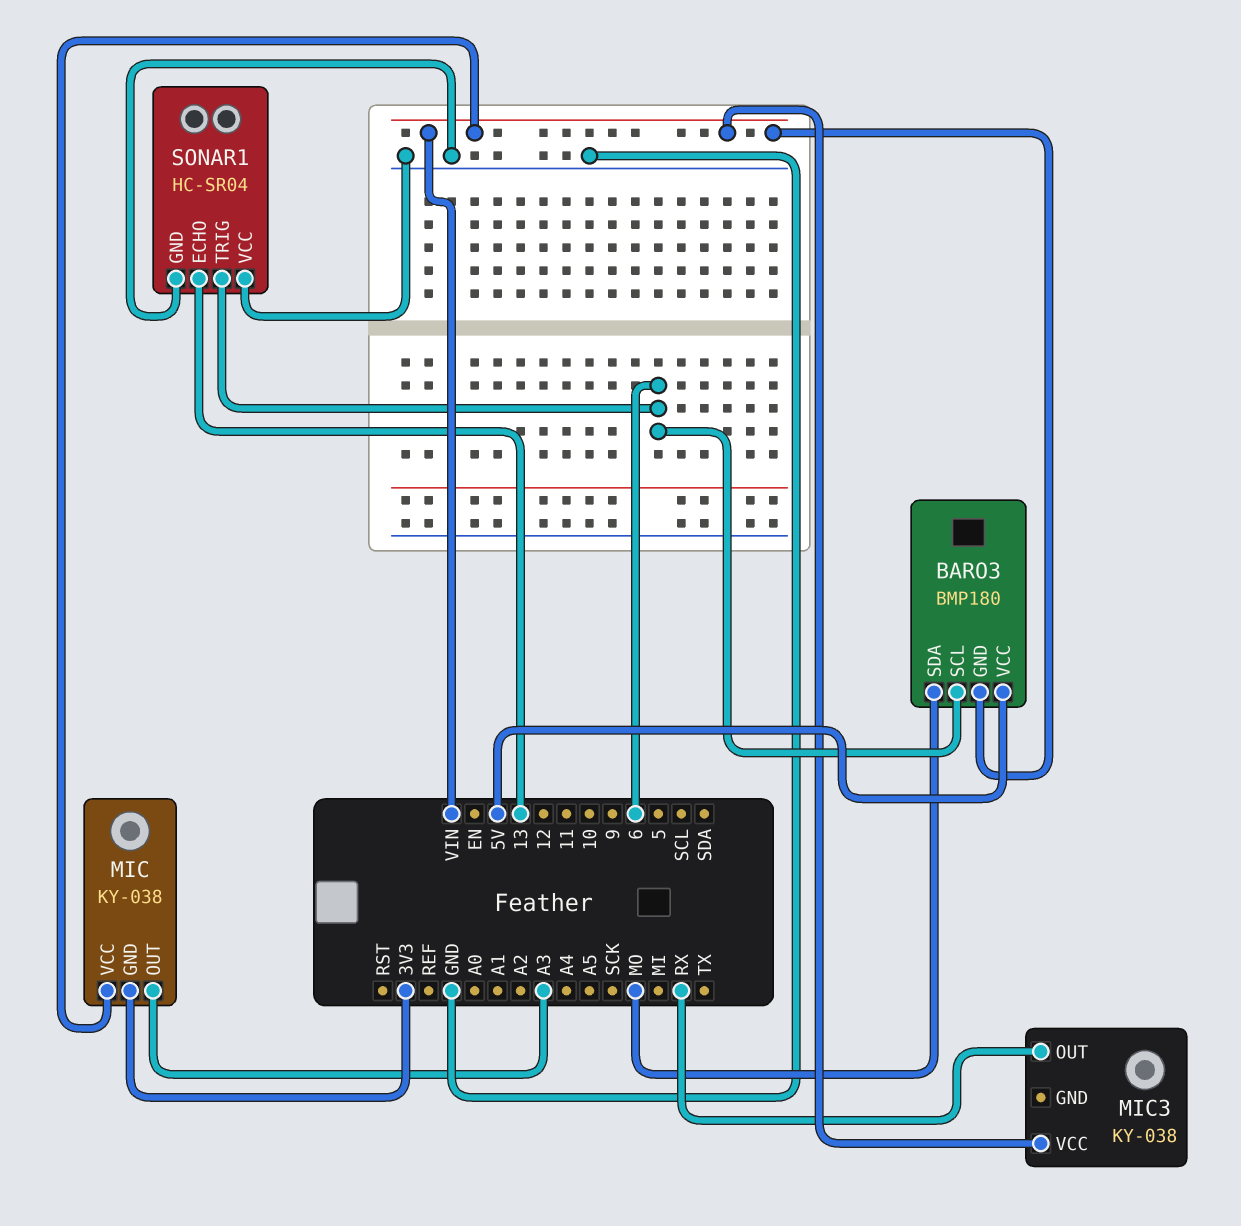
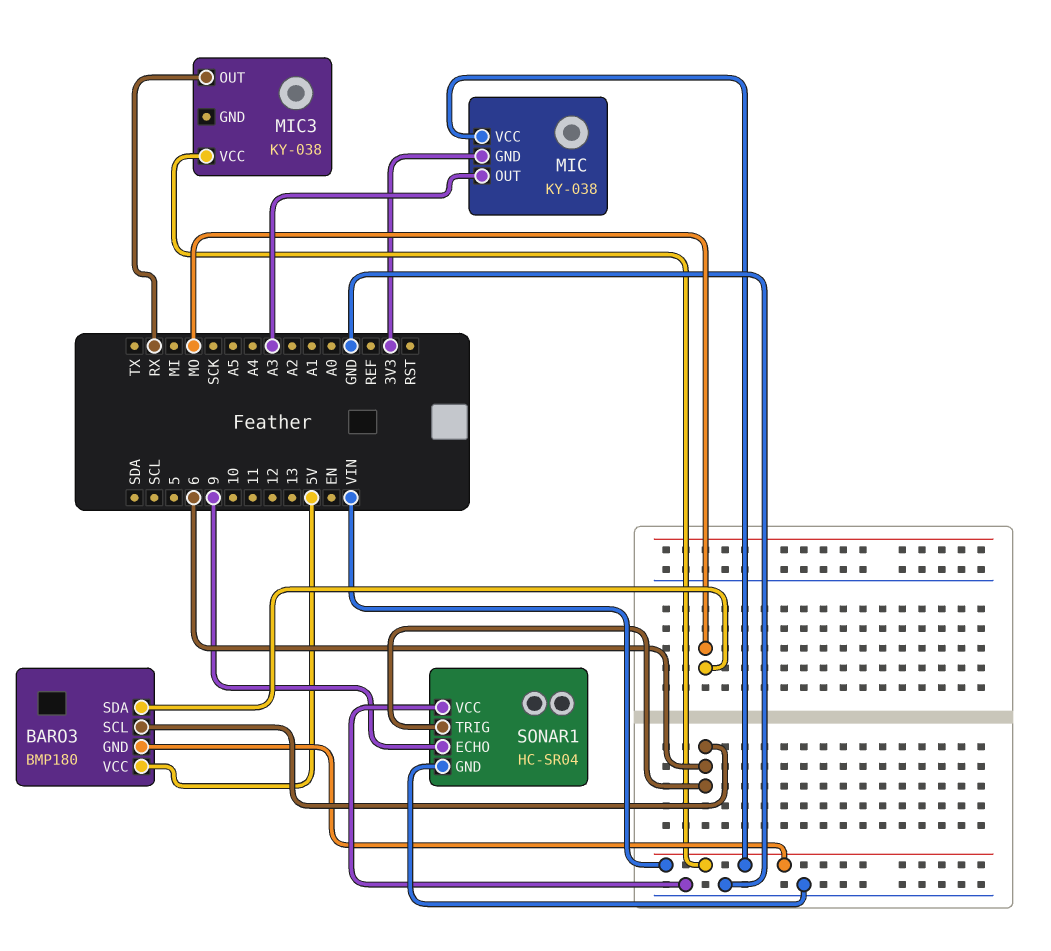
SONAR1 pin ECHO: 13 -> 9

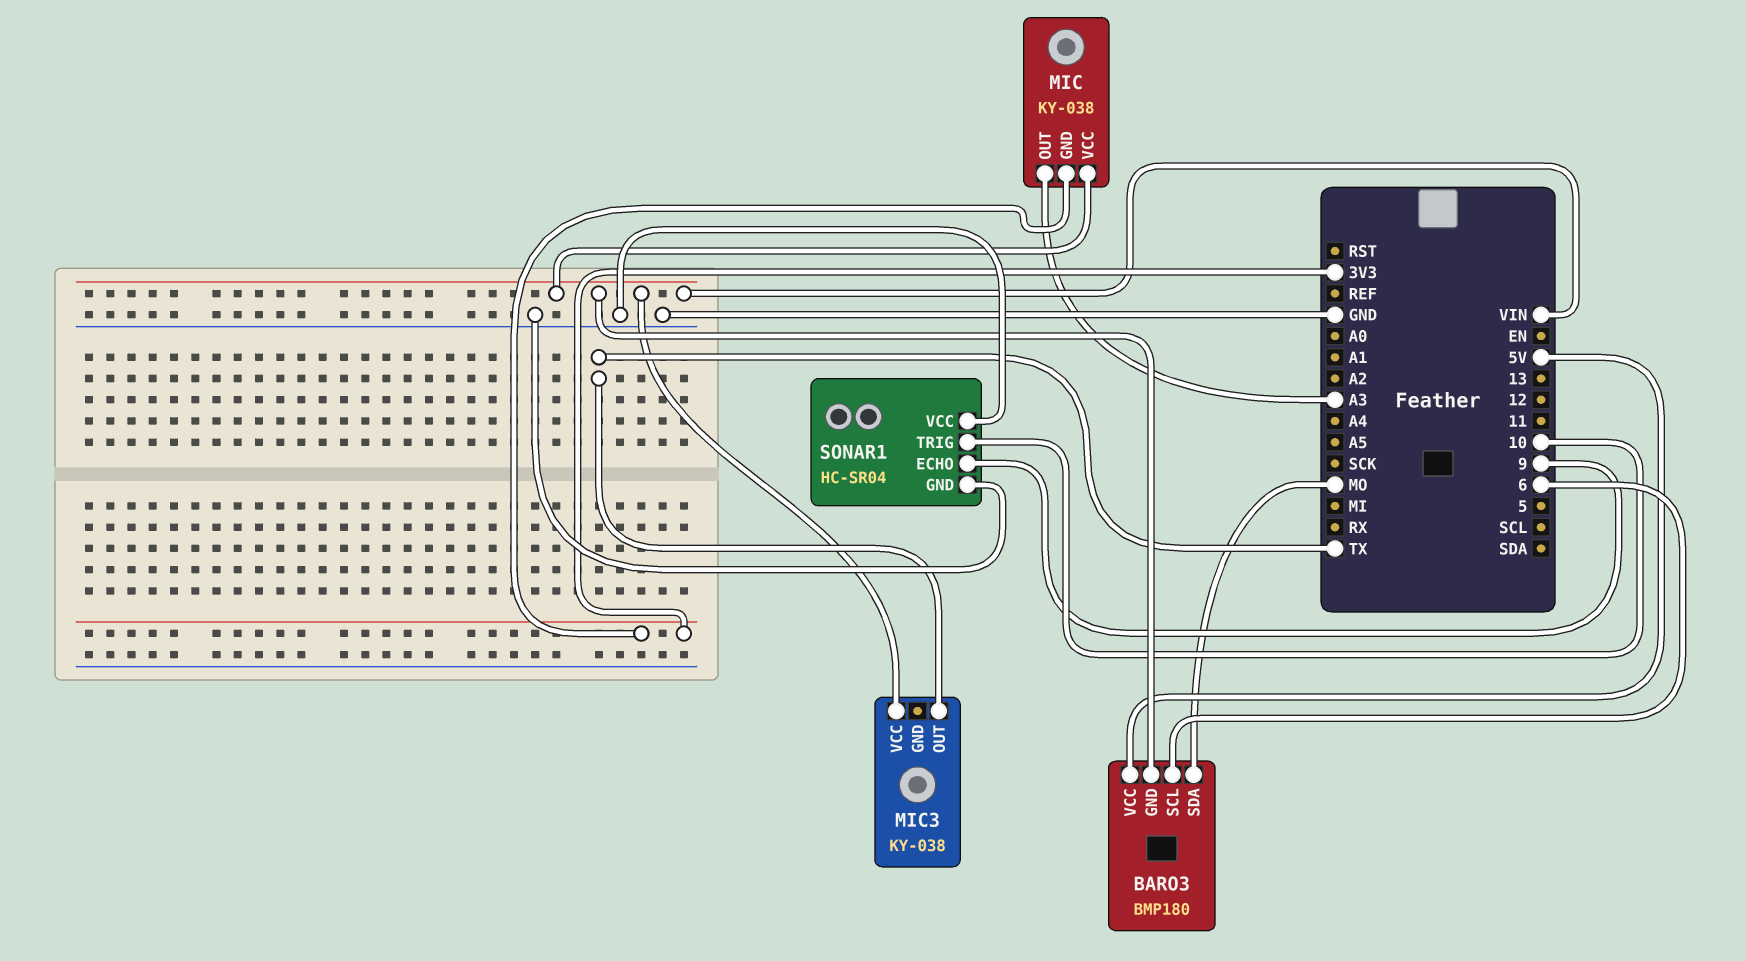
MIC3 pin OUT: RX -> TX
SONAR1 pin TRIG: 6 -> 10

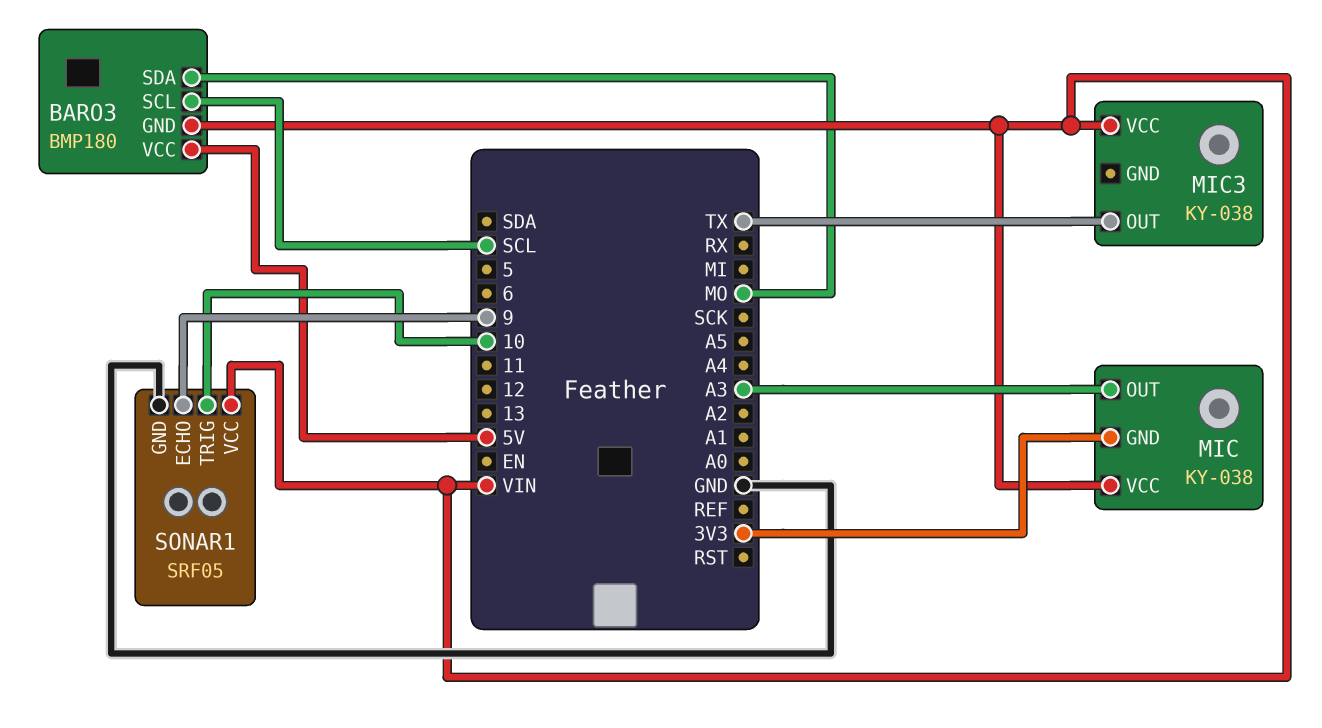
BARO3 pin SCL: 6 -> SCL
SONAR1: HC-SR04 -> SRF05
SONAR1 pin VCC: GND -> VIN

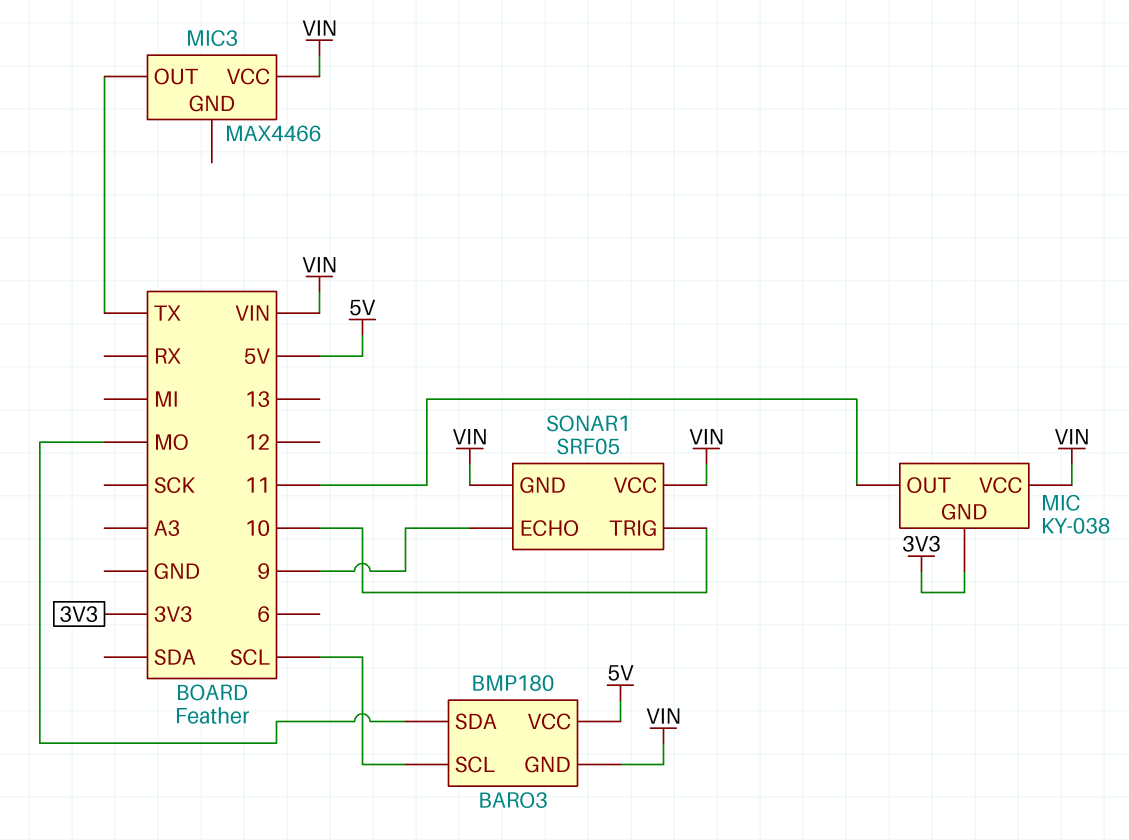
MIC pin OUT: A3 -> 11
MIC3: KY-038 -> MAX4466
SONAR1 pin GND: GND -> VIN

